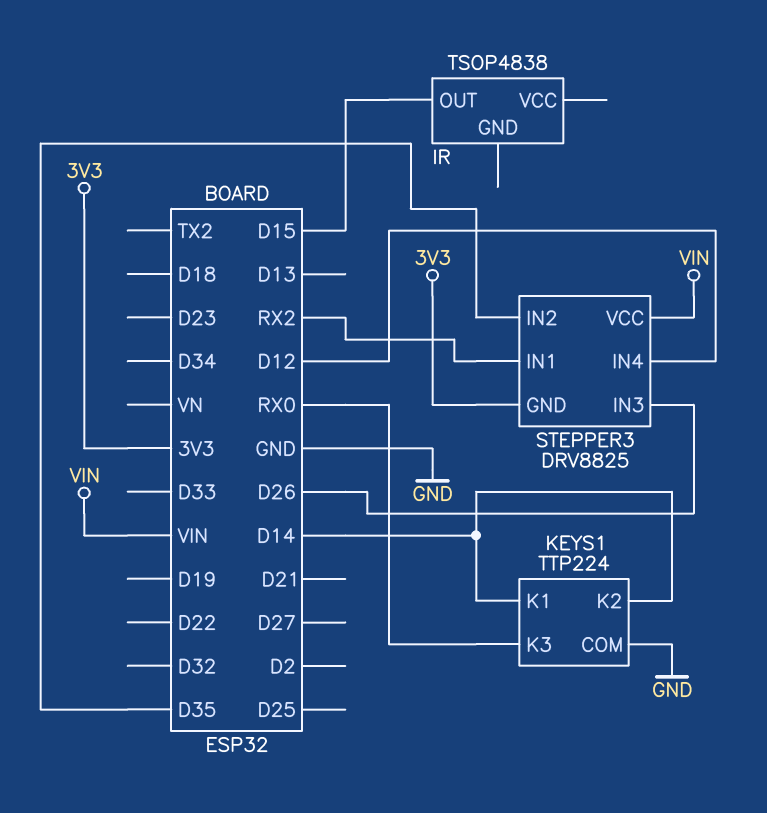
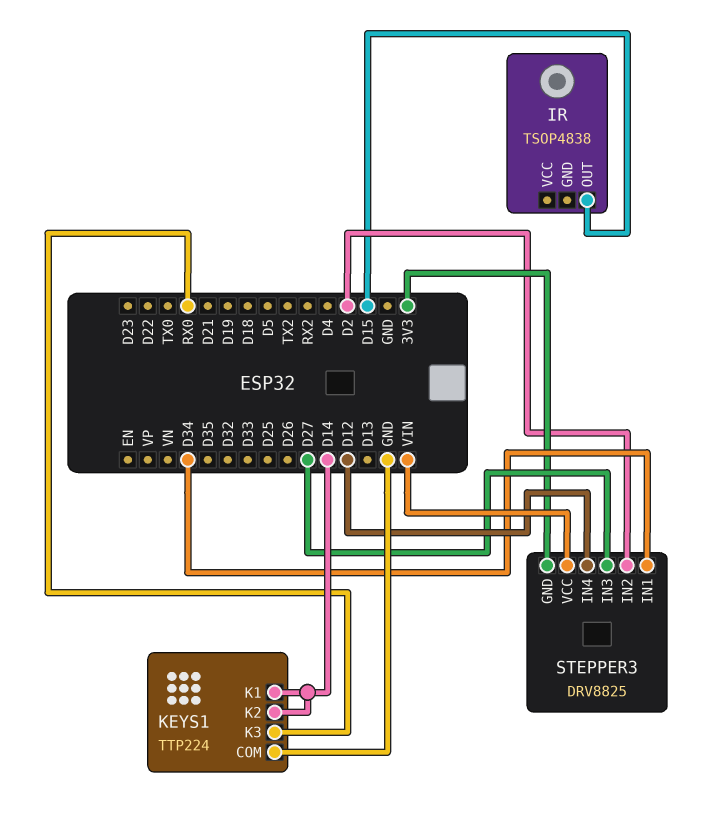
STEPPER3 pin IN1: RX2 -> D34
STEPPER3 pin IN2: D35 -> D2
STEPPER3 pin IN3: D26 -> D27

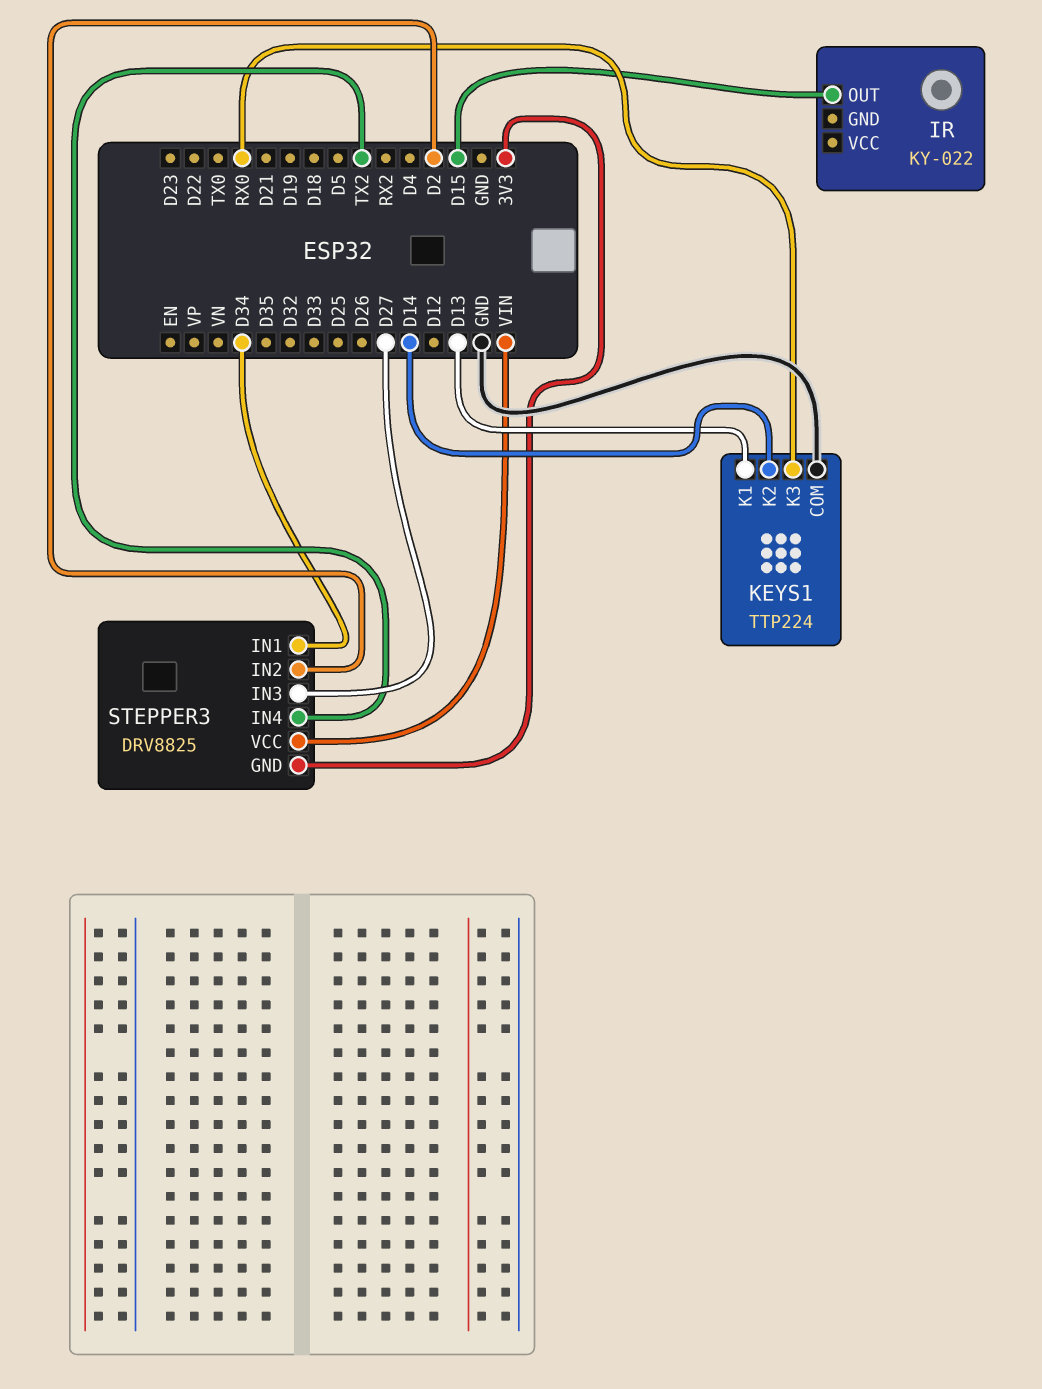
IR: TSOP4838 -> KY-022
KEYS1 pin K1: D14 -> D13
STEPPER3 pin IN4: D12 -> TX2

